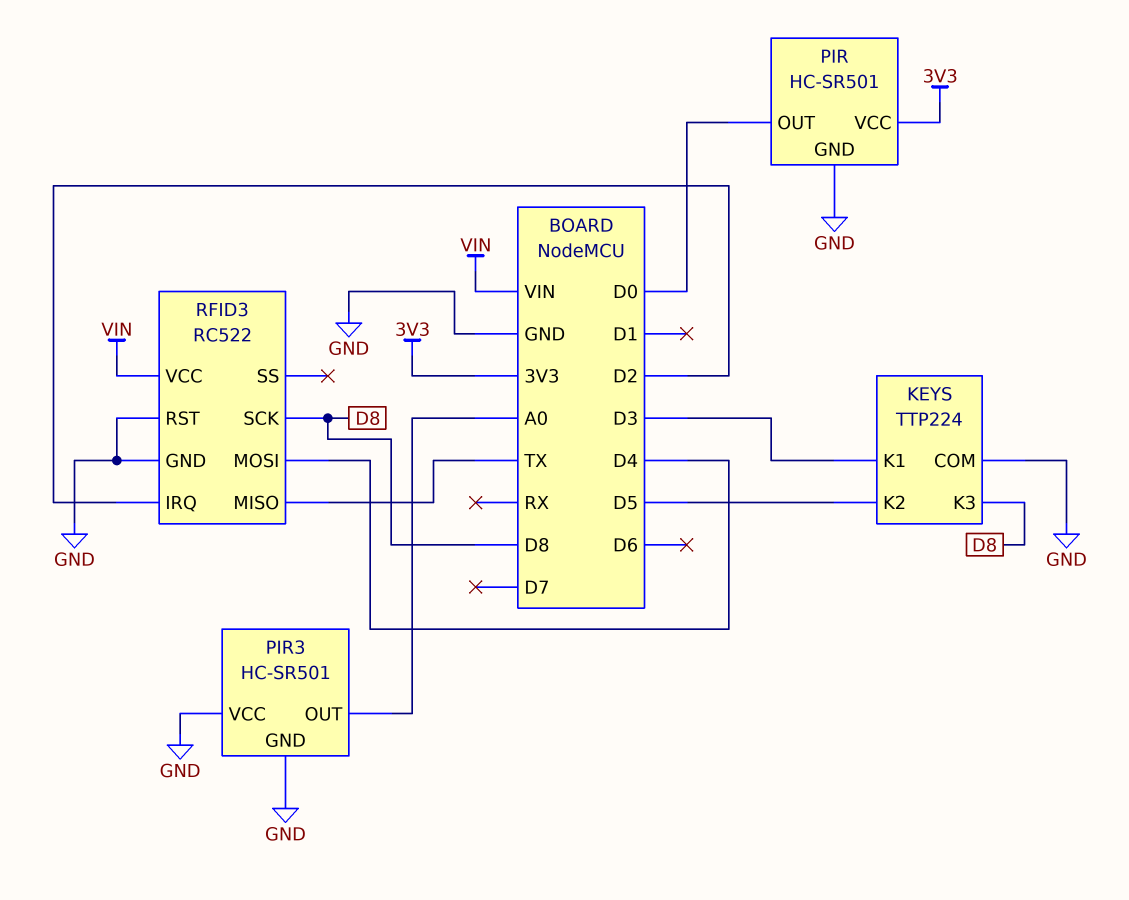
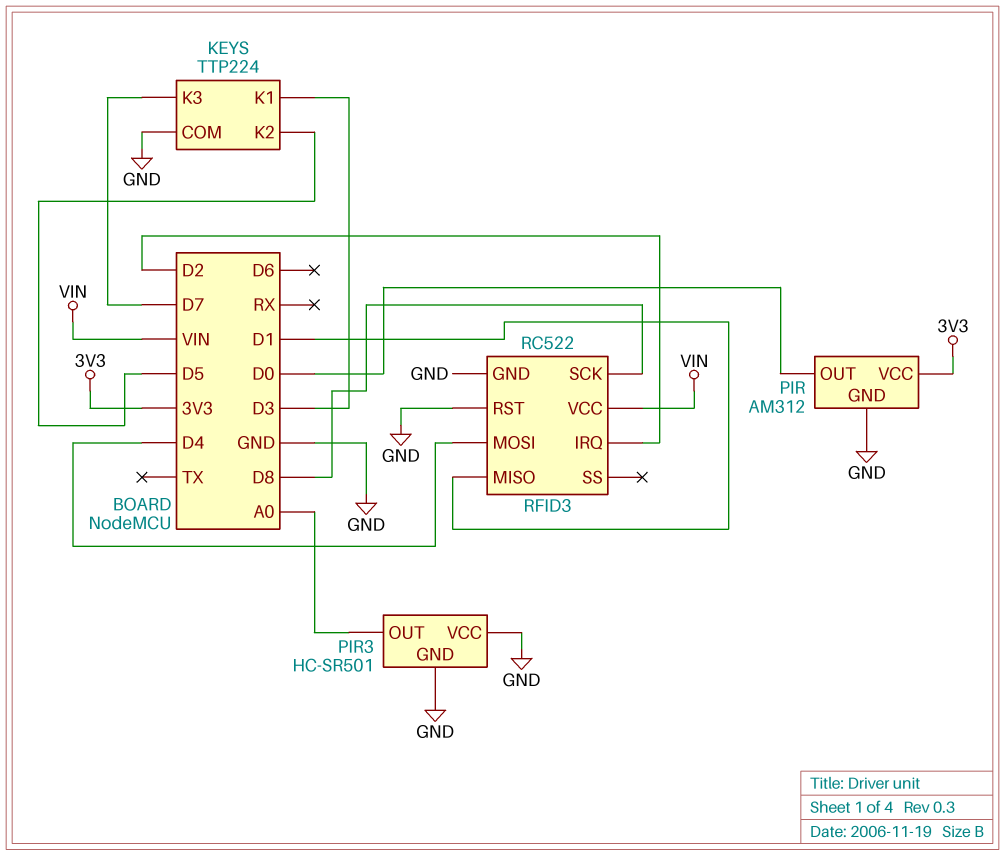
KEYS pin K3: D8 -> D7
PIR: HC-SR501 -> AM312
RFID3 pin MISO: TX -> D1

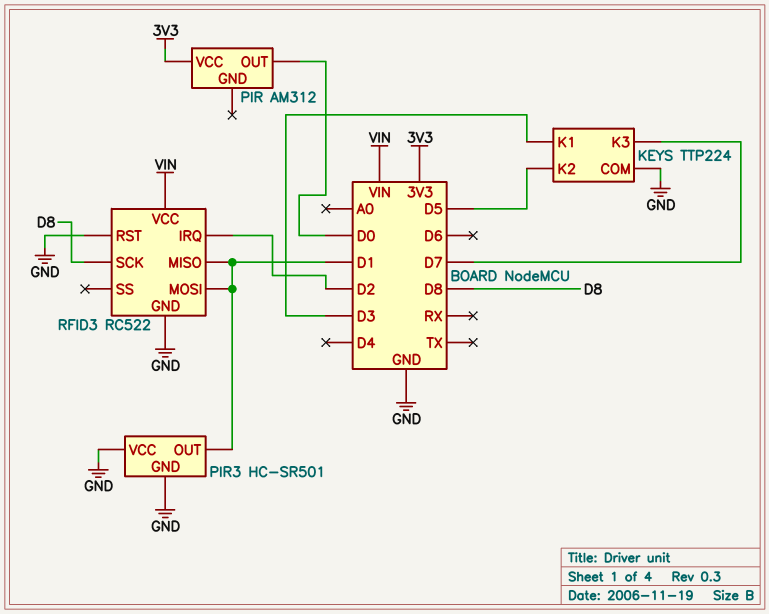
PIR pin GND: GND -> none
PIR3 pin OUT: A0 -> D1
RFID3 pin MOSI: D4 -> D1

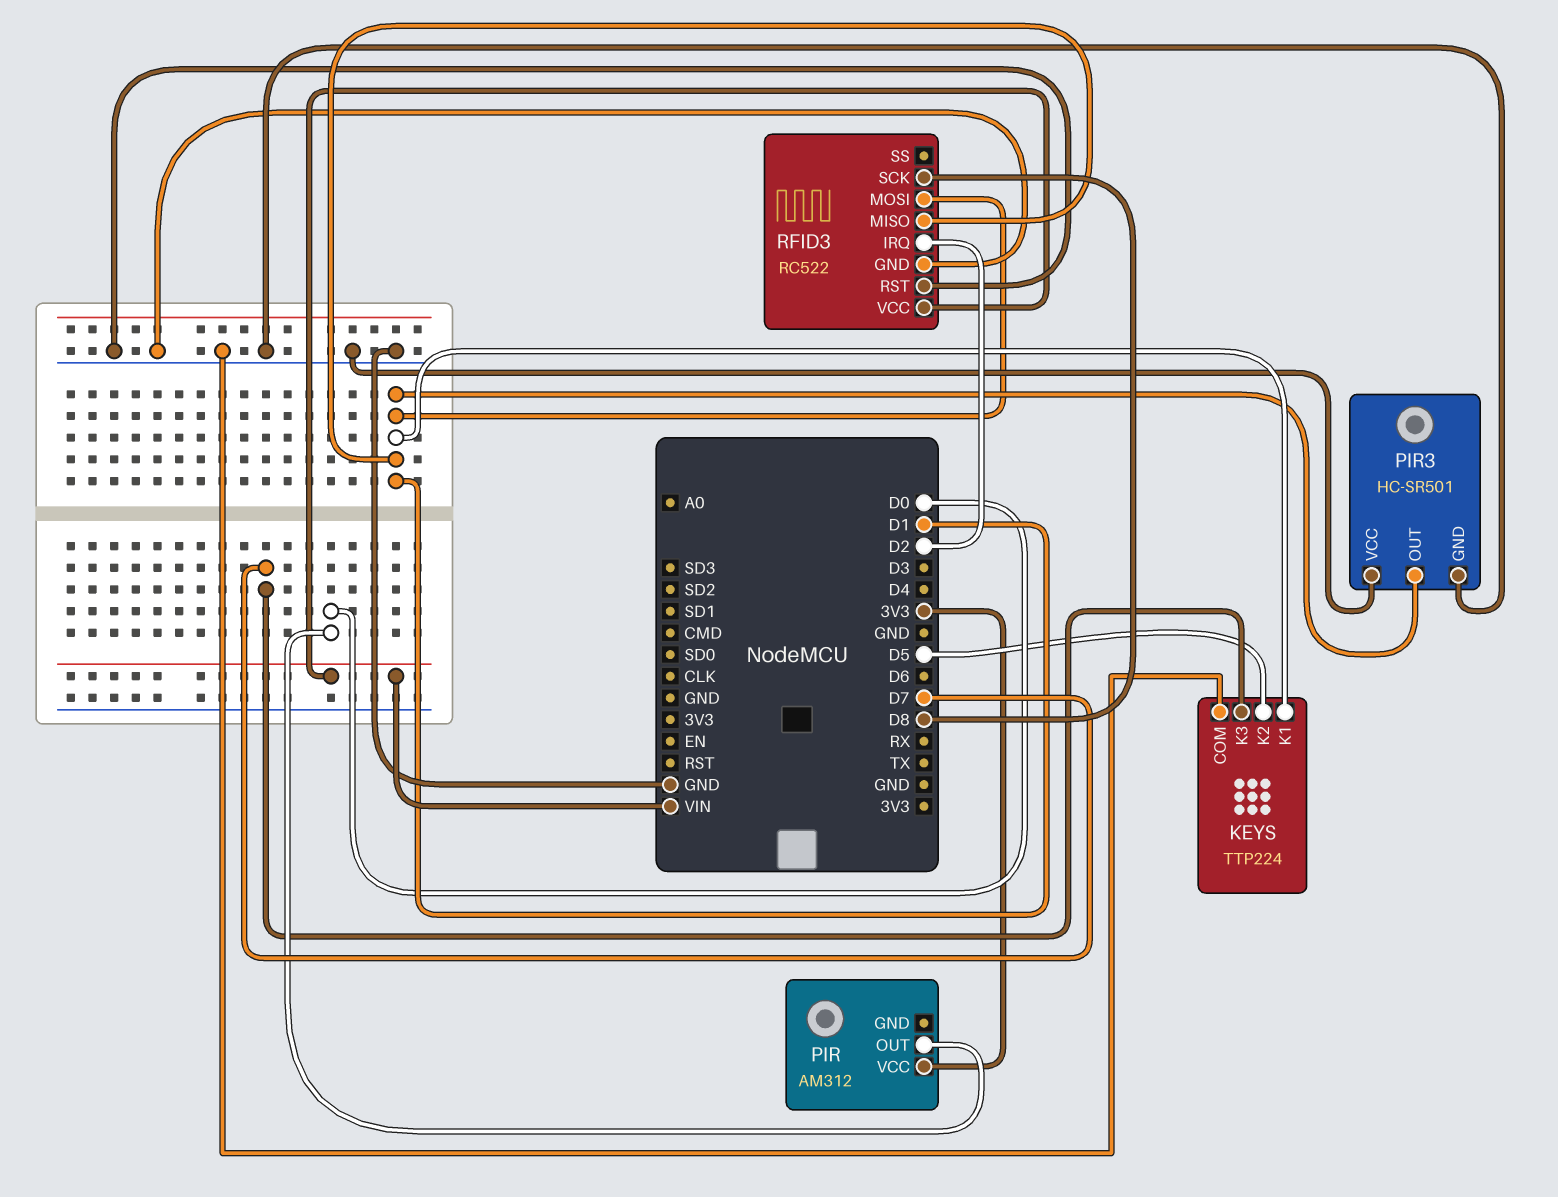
KEYS pin K1: D3 -> D1

